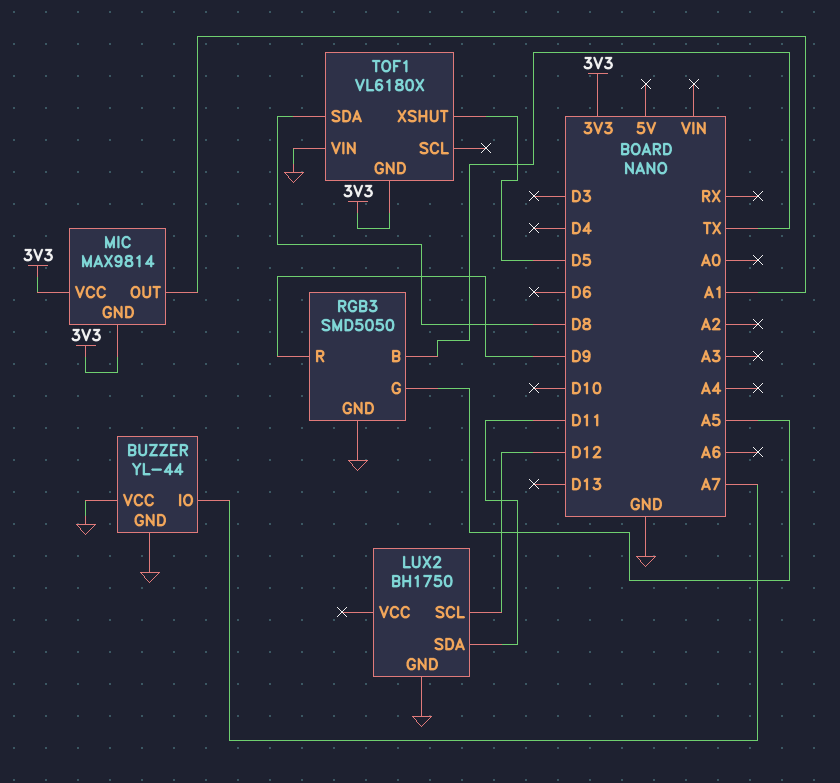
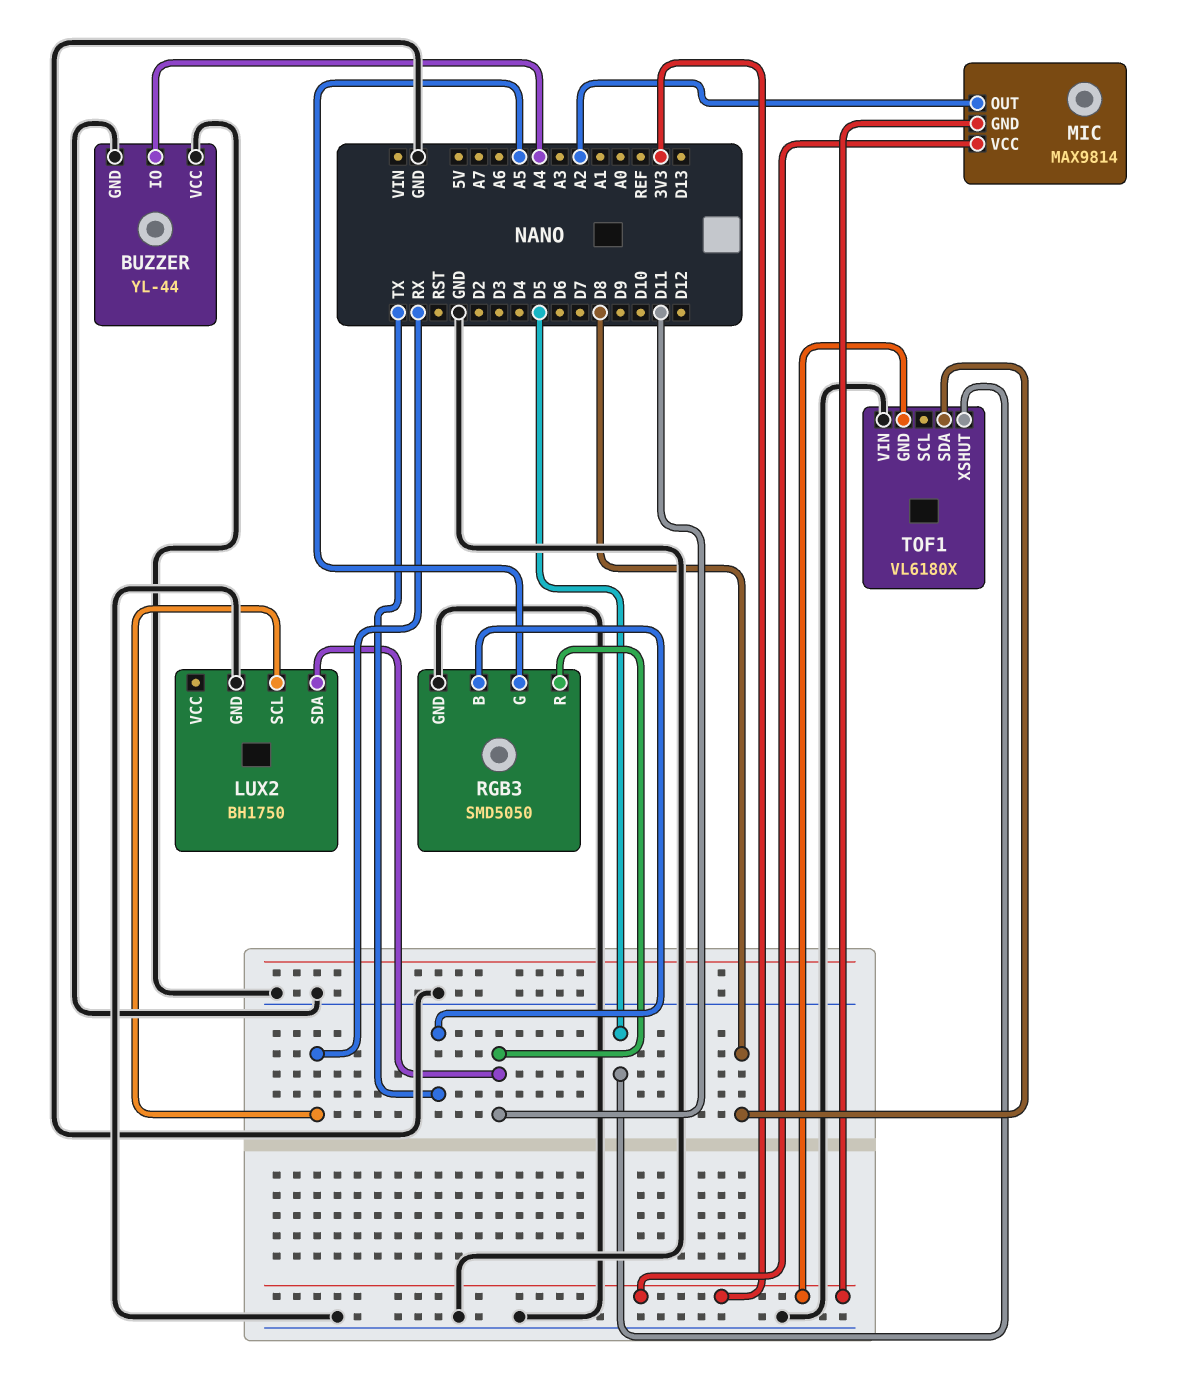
BUZZER pin IO: A7 -> A4
LUX2 pin SCL: D12 -> RX
MIC pin OUT: A1 -> A2
RGB3 pin R: D9 -> D11

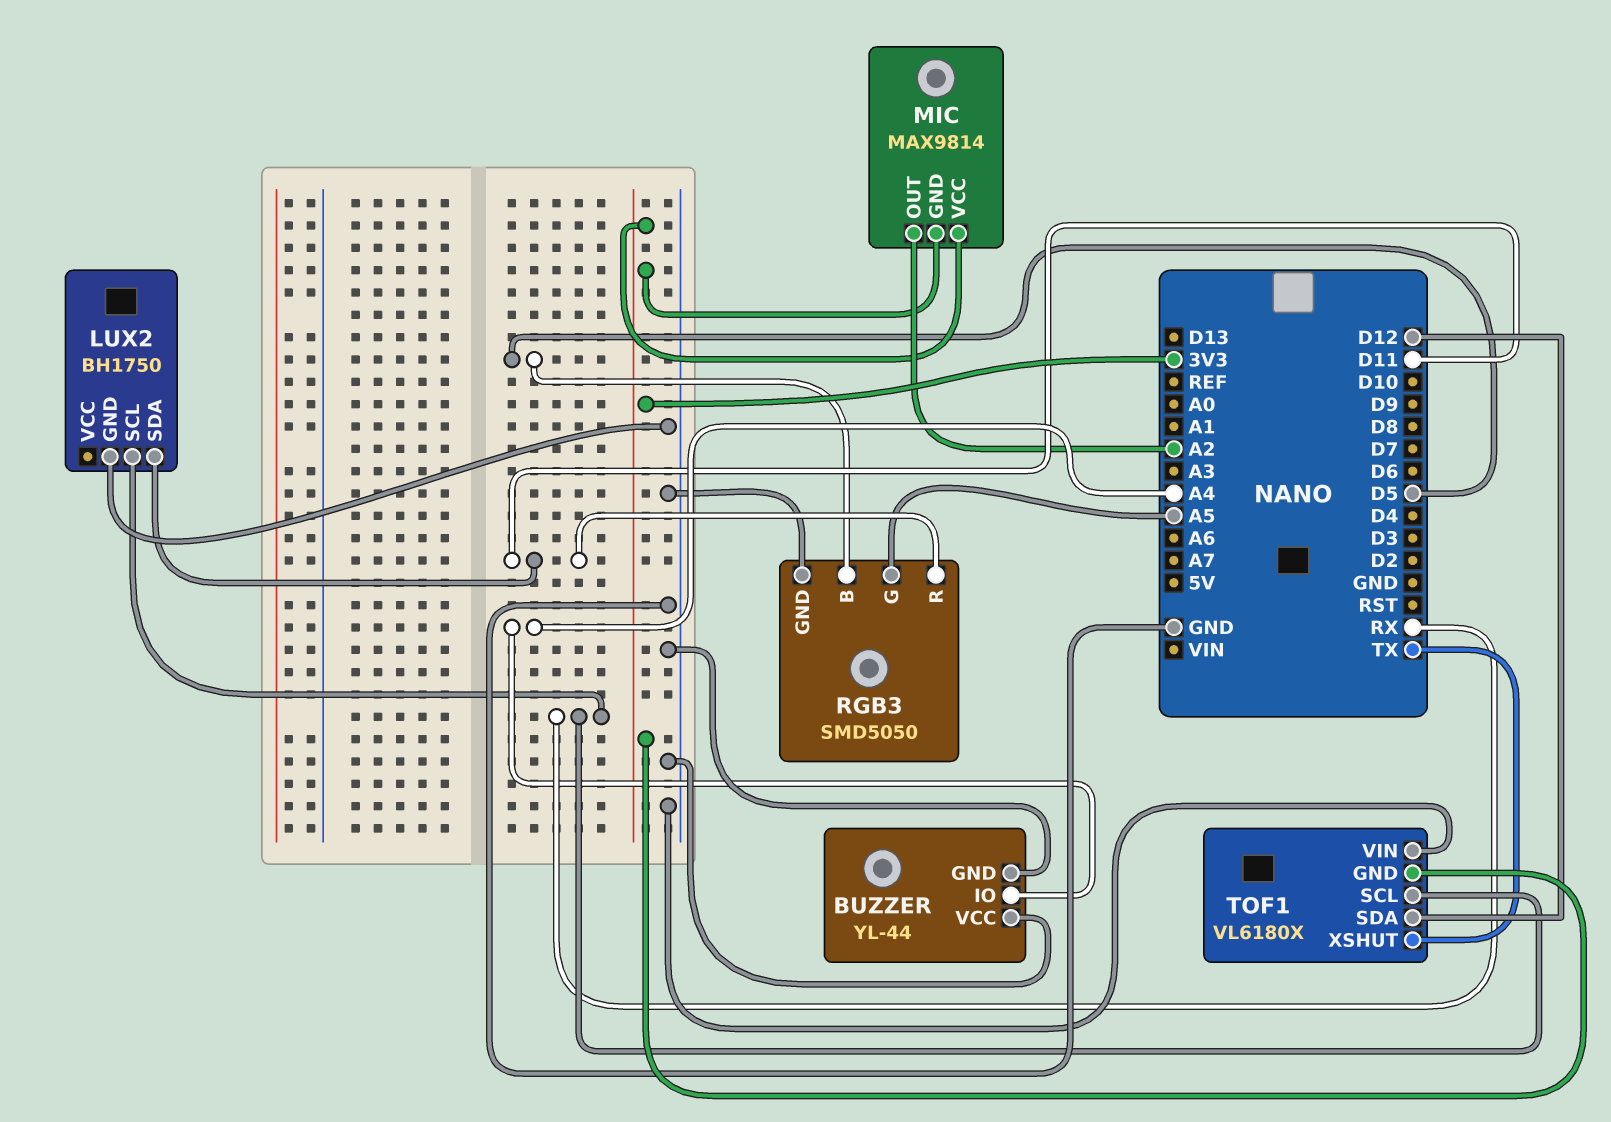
RGB3 pin B: TX -> D5
TOF1 pin SCL: none -> RX
TOF1 pin SDA: D8 -> D12
TOF1 pin XSHUT: D5 -> TX

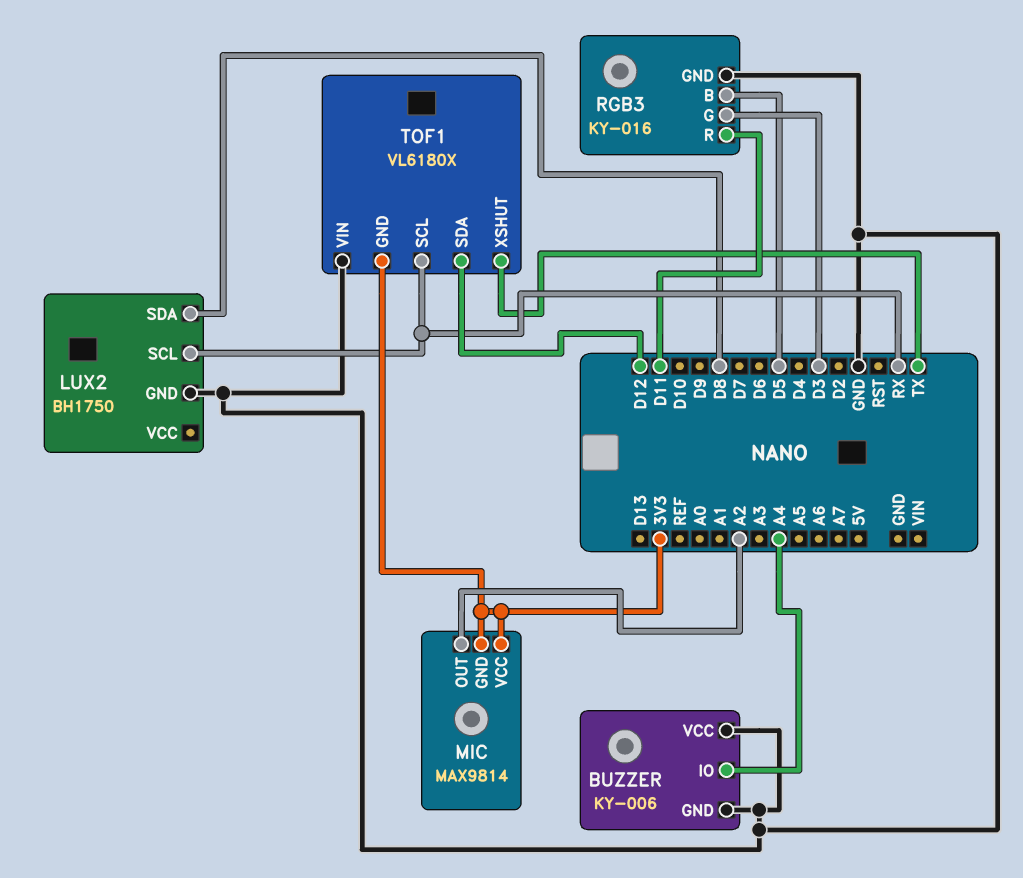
BUZZER: YL-44 -> KY-006
LUX2 pin SDA: D11 -> D8
RGB3: SMD5050 -> KY-016
RGB3 pin G: A5 -> D3

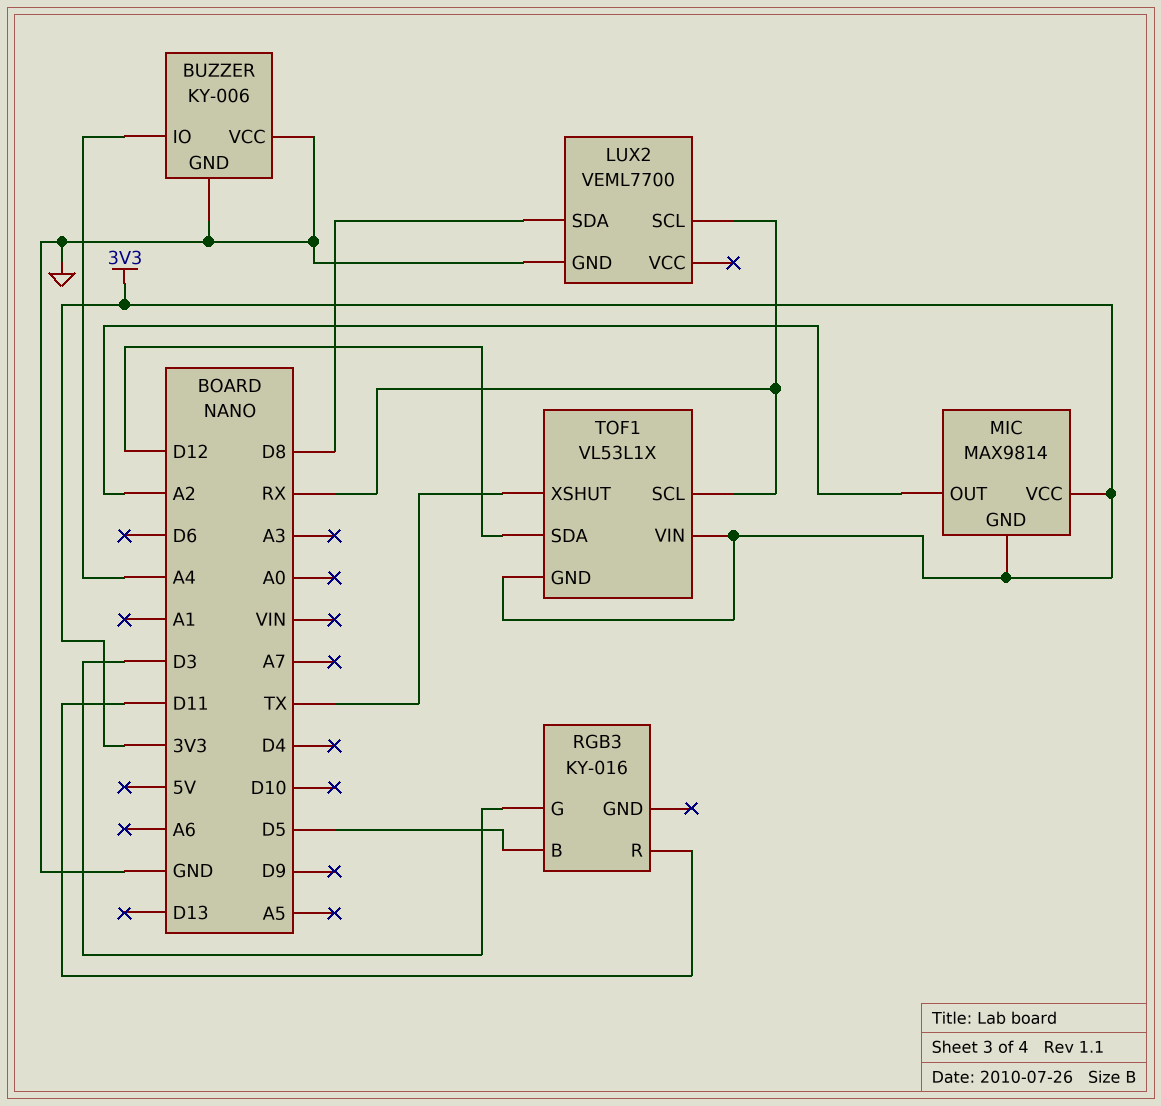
LUX2: BH1750 -> VEML7700
RGB3 pin GND: GND -> none
TOF1: VL6180X -> VL53L1X
TOF1 pin VIN: GND -> 3V3

